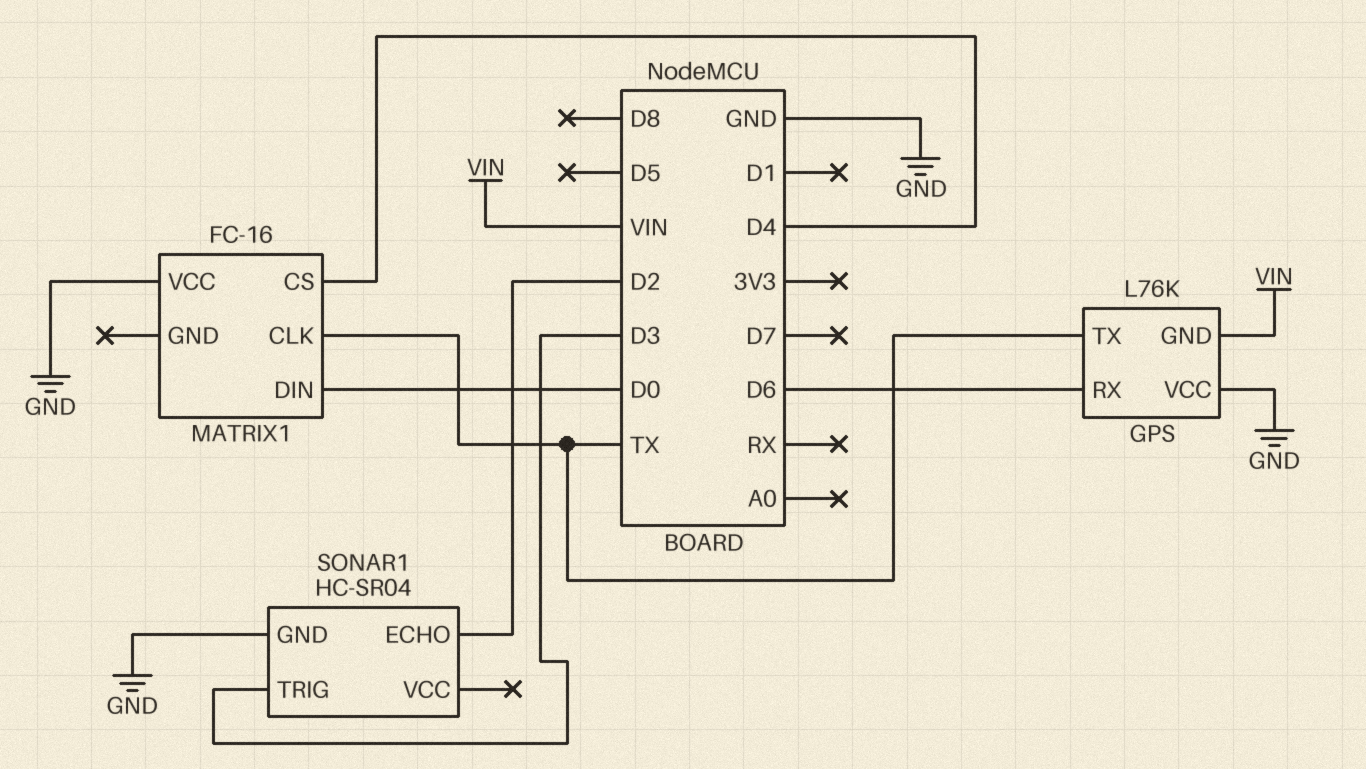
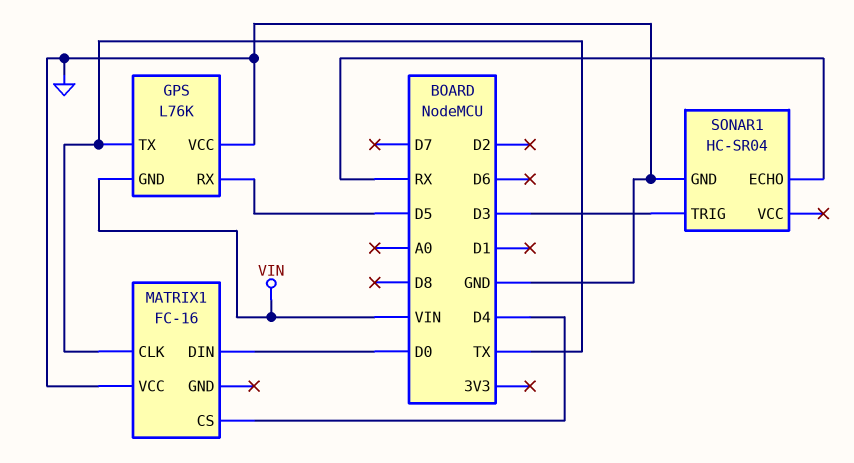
GPS pin RX: D6 -> D5
SONAR1 pin ECHO: D2 -> RX

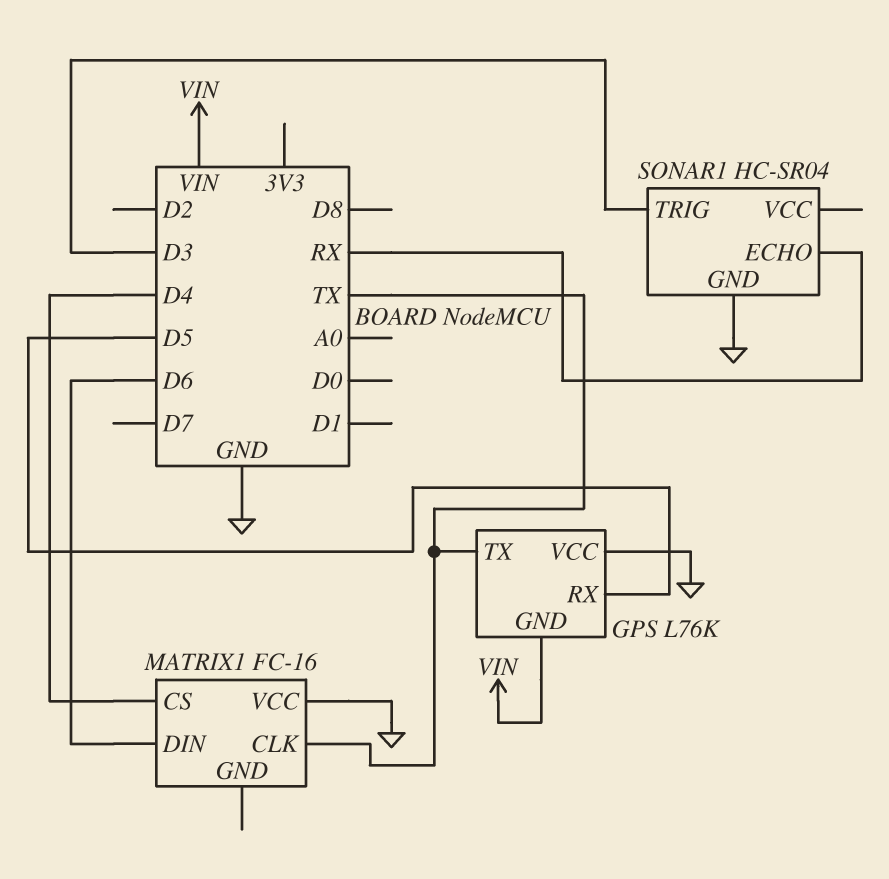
MATRIX1 pin DIN: D0 -> D6

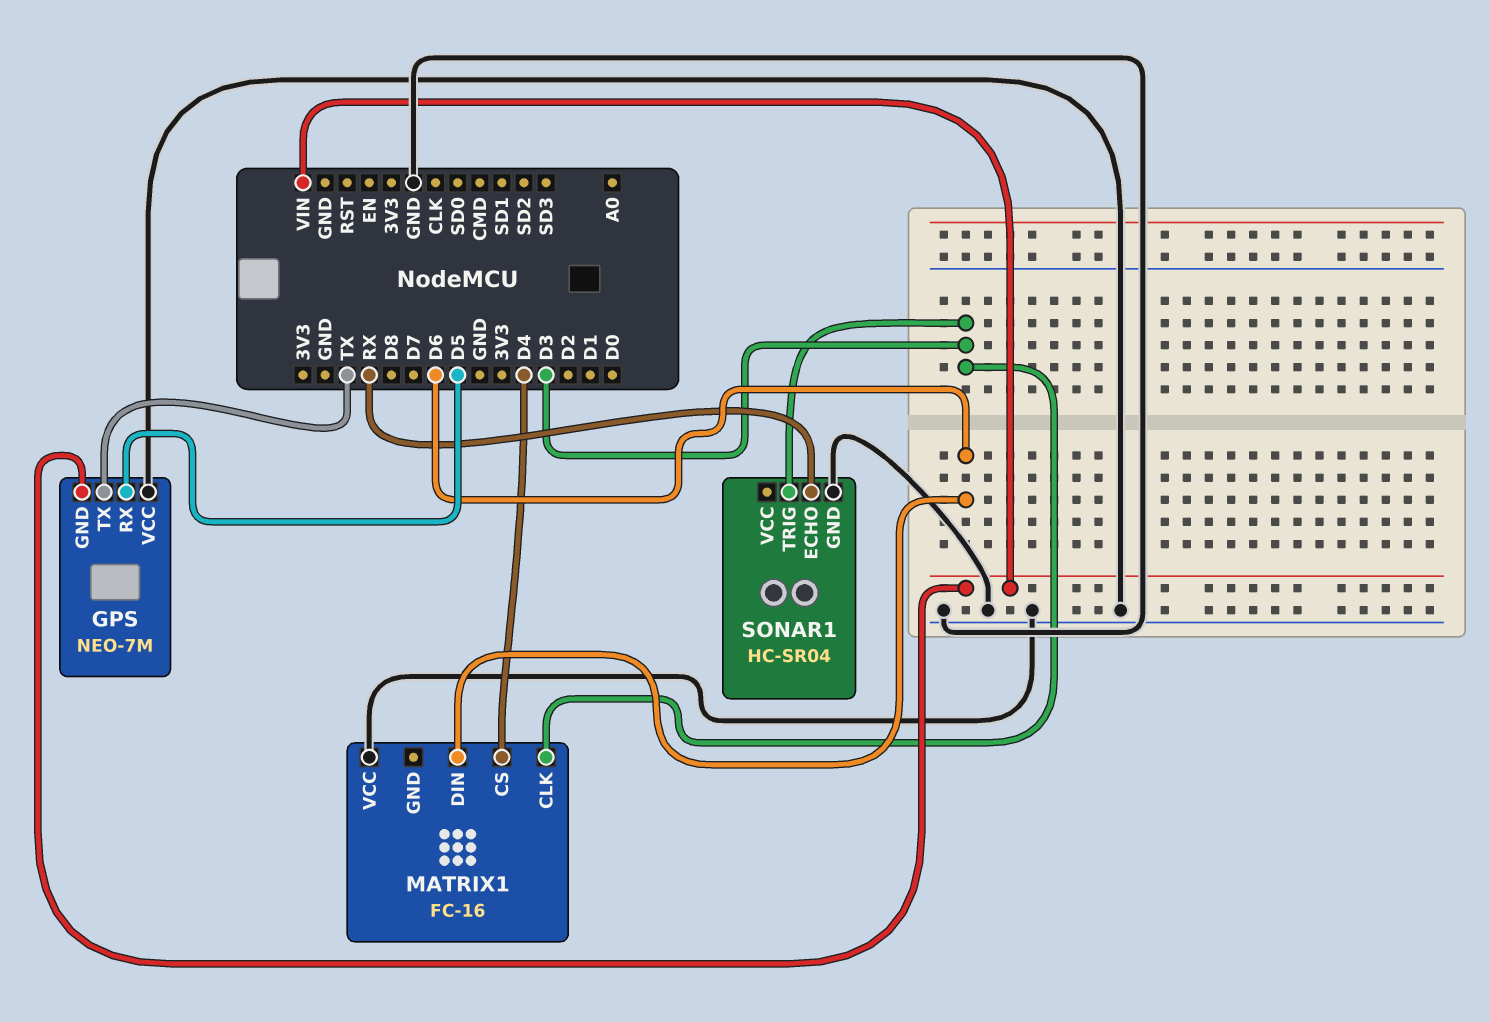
GPS: L76K -> NEO-7M
MATRIX1 pin CLK: TX -> D3

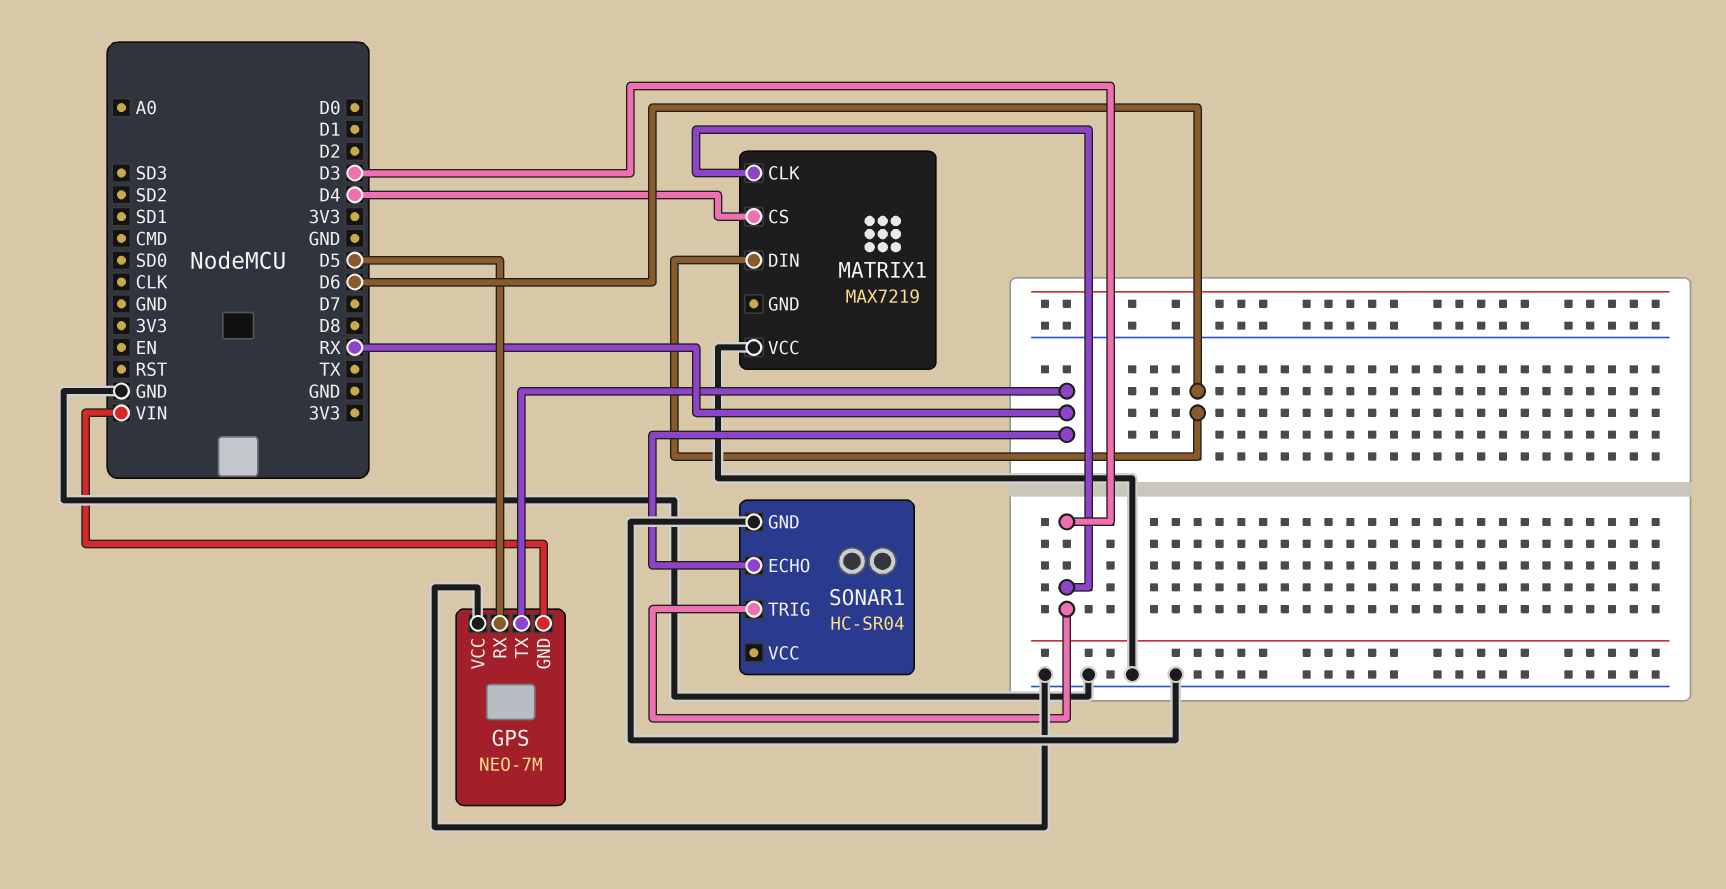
GPS pin TX: TX -> RX
MATRIX1: FC-16 -> MAX7219

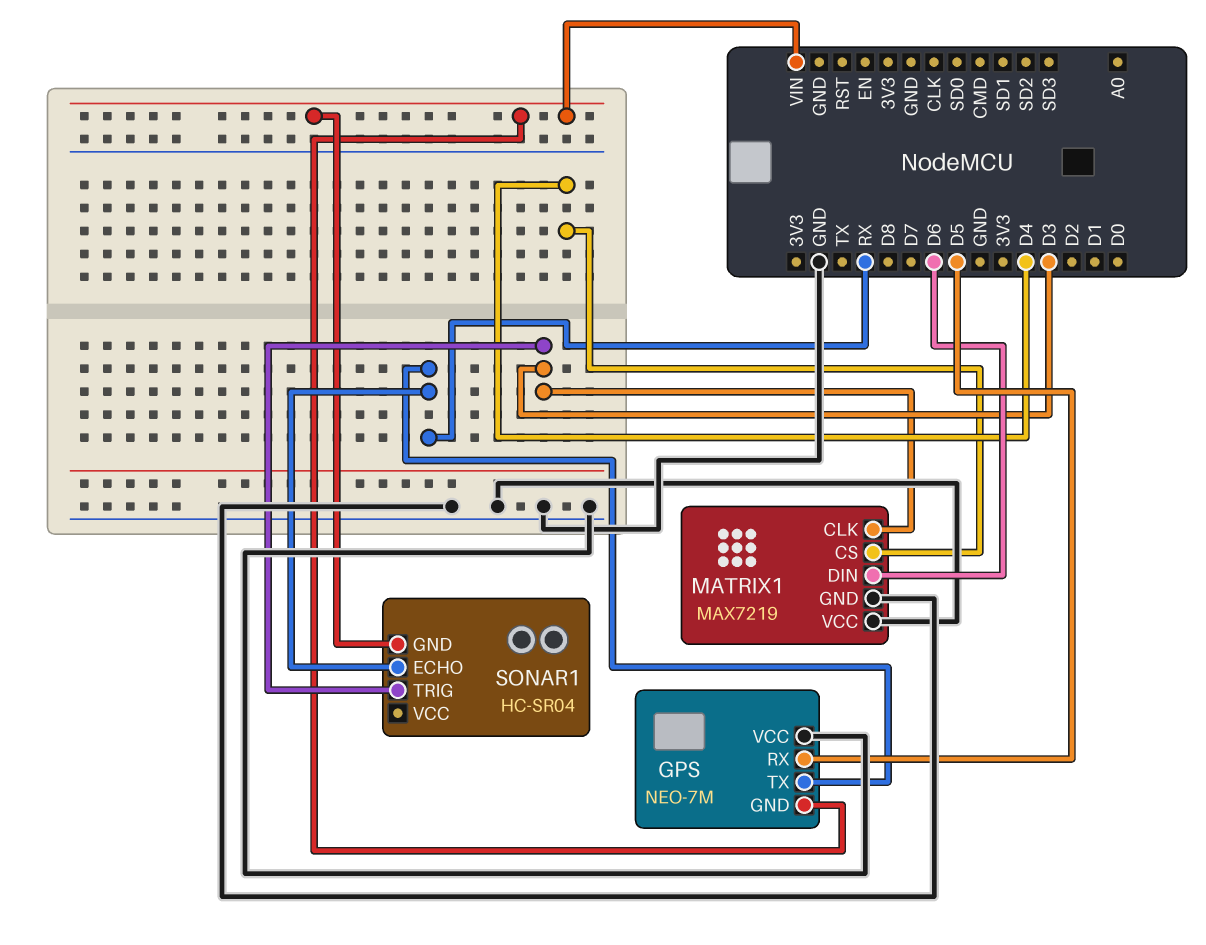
MATRIX1 pin GND: none -> GND
SONAR1 pin GND: GND -> VIN

